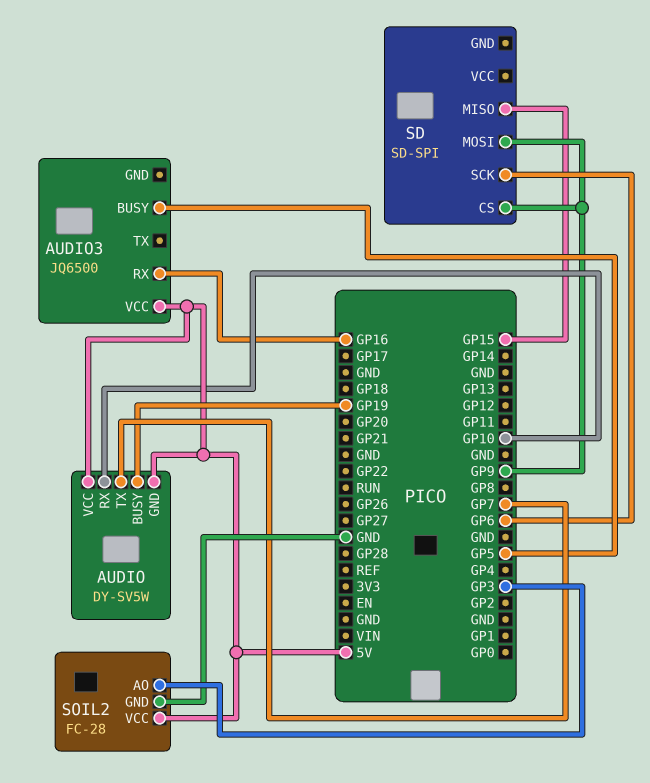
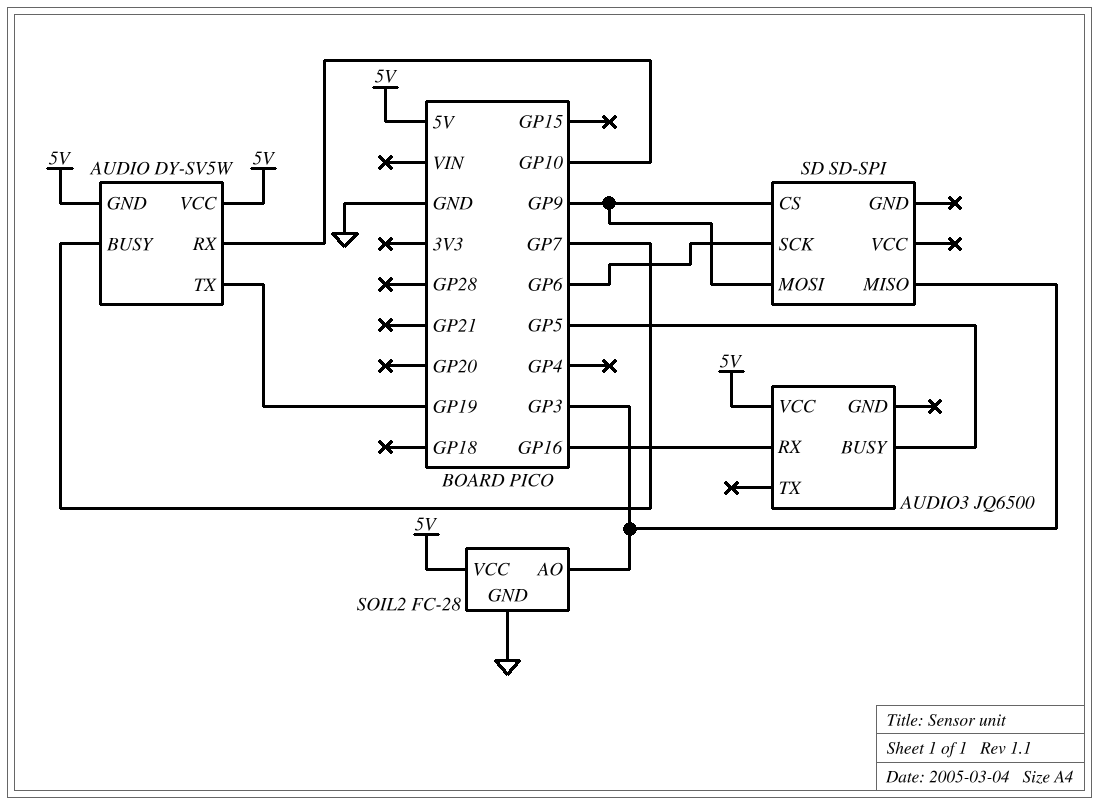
AUDIO pin BUSY: GP19 -> GP7
AUDIO pin TX: GP7 -> GP19
SD pin MISO: GP15 -> GP3

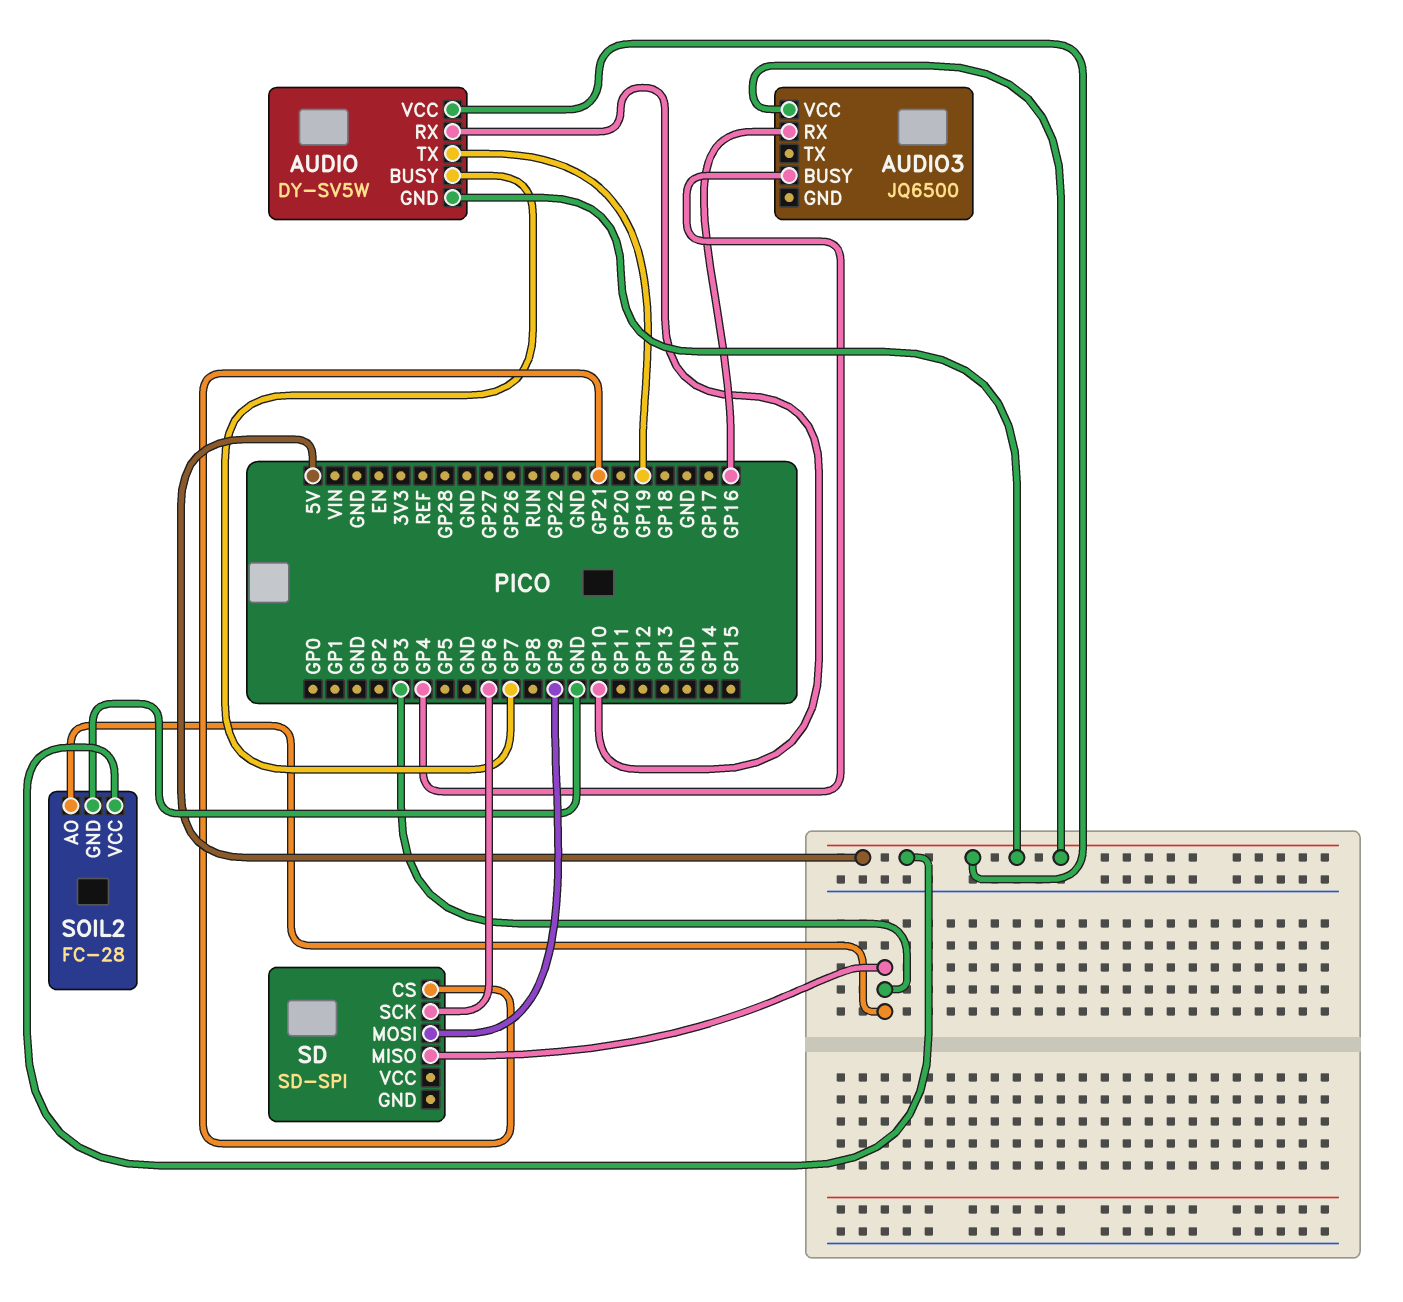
AUDIO3 pin BUSY: GP5 -> GP4
SD pin CS: GP9 -> GP21

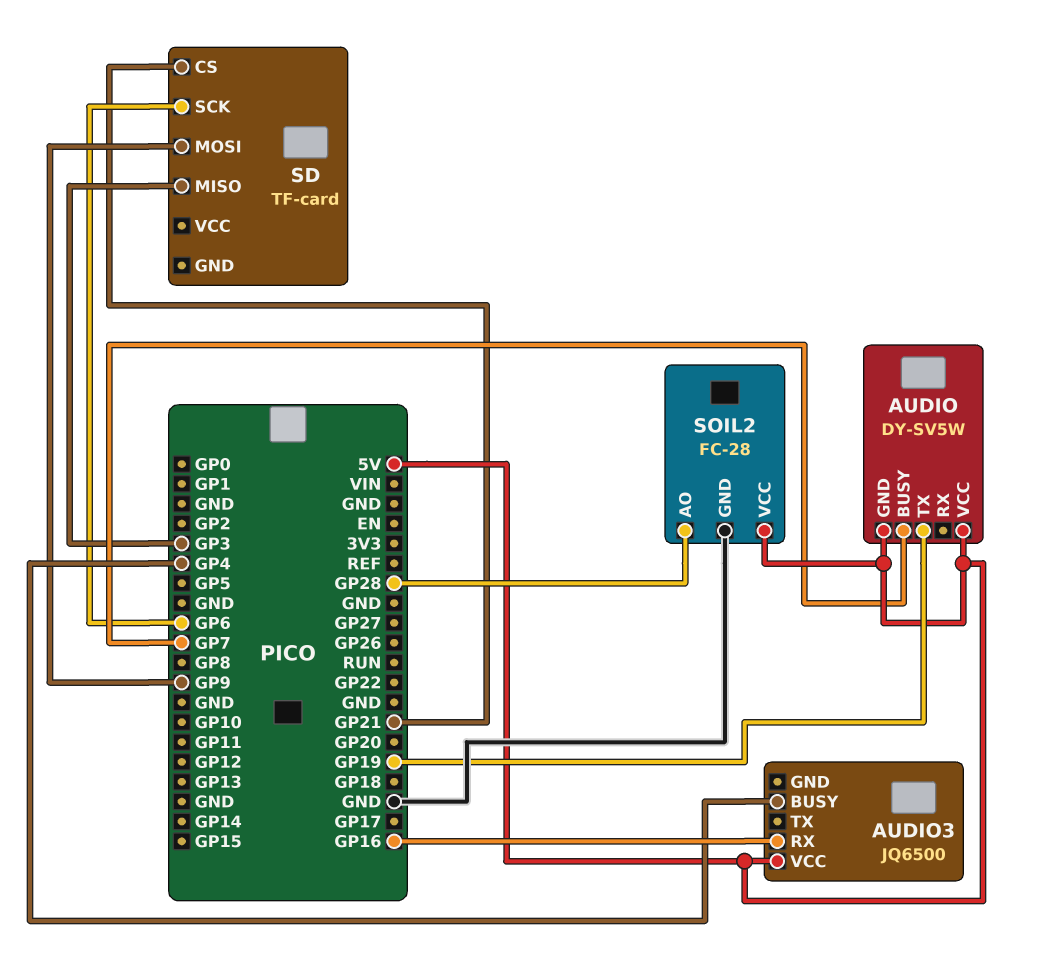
AUDIO pin RX: GP10 -> none
SD: SD-SPI -> TF-card
SOIL2 pin AO: GP3 -> GP28

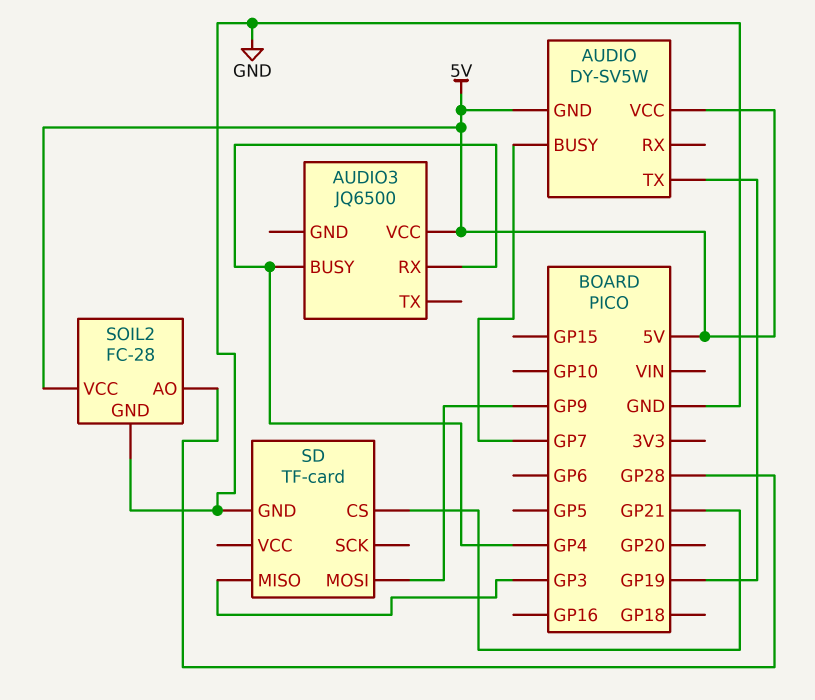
AUDIO3 pin RX: GP16 -> GP4
SD pin GND: none -> GND
SD pin SCK: GP6 -> none

